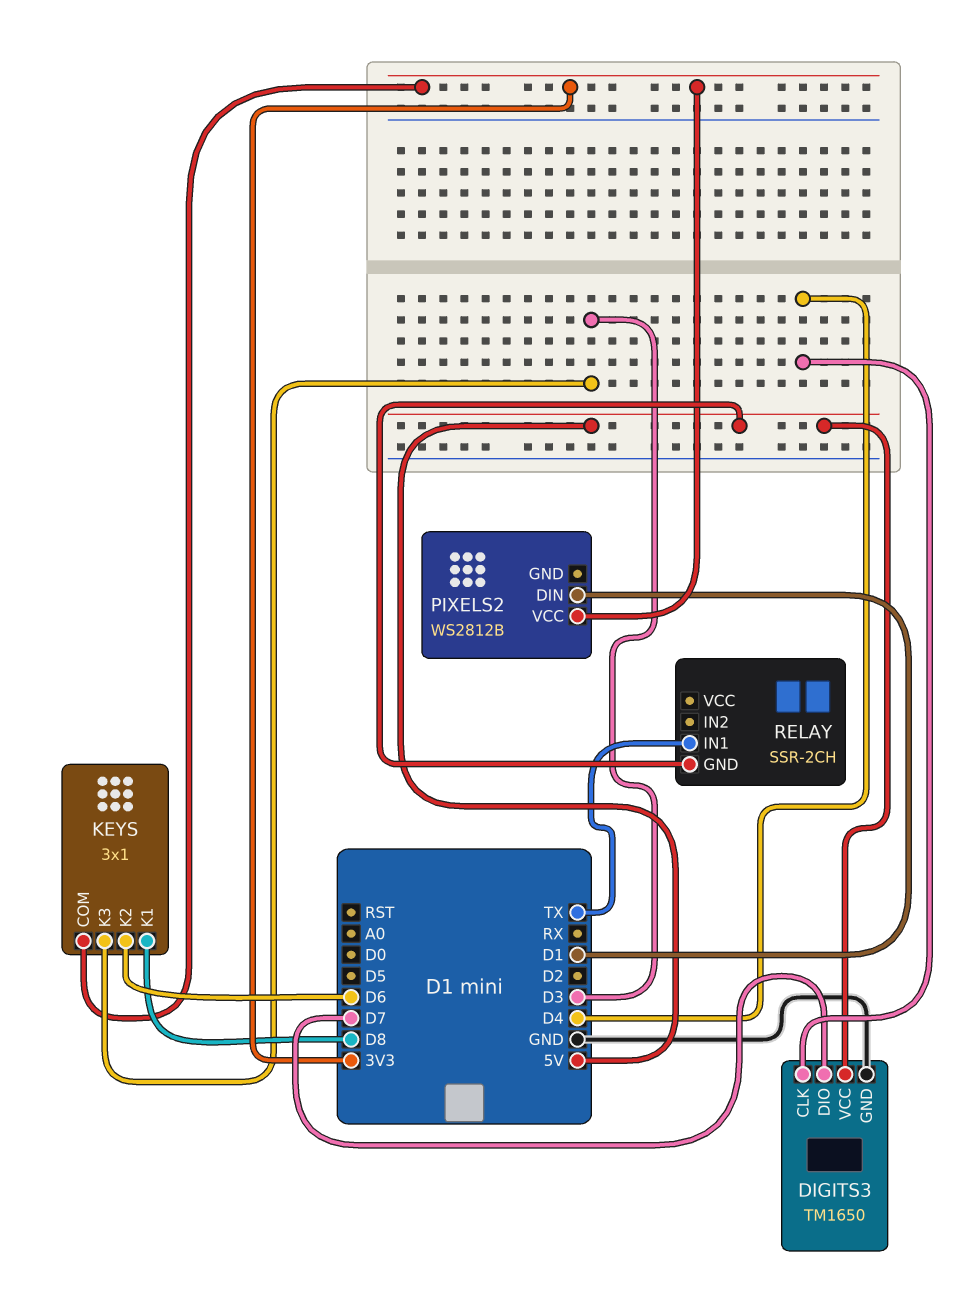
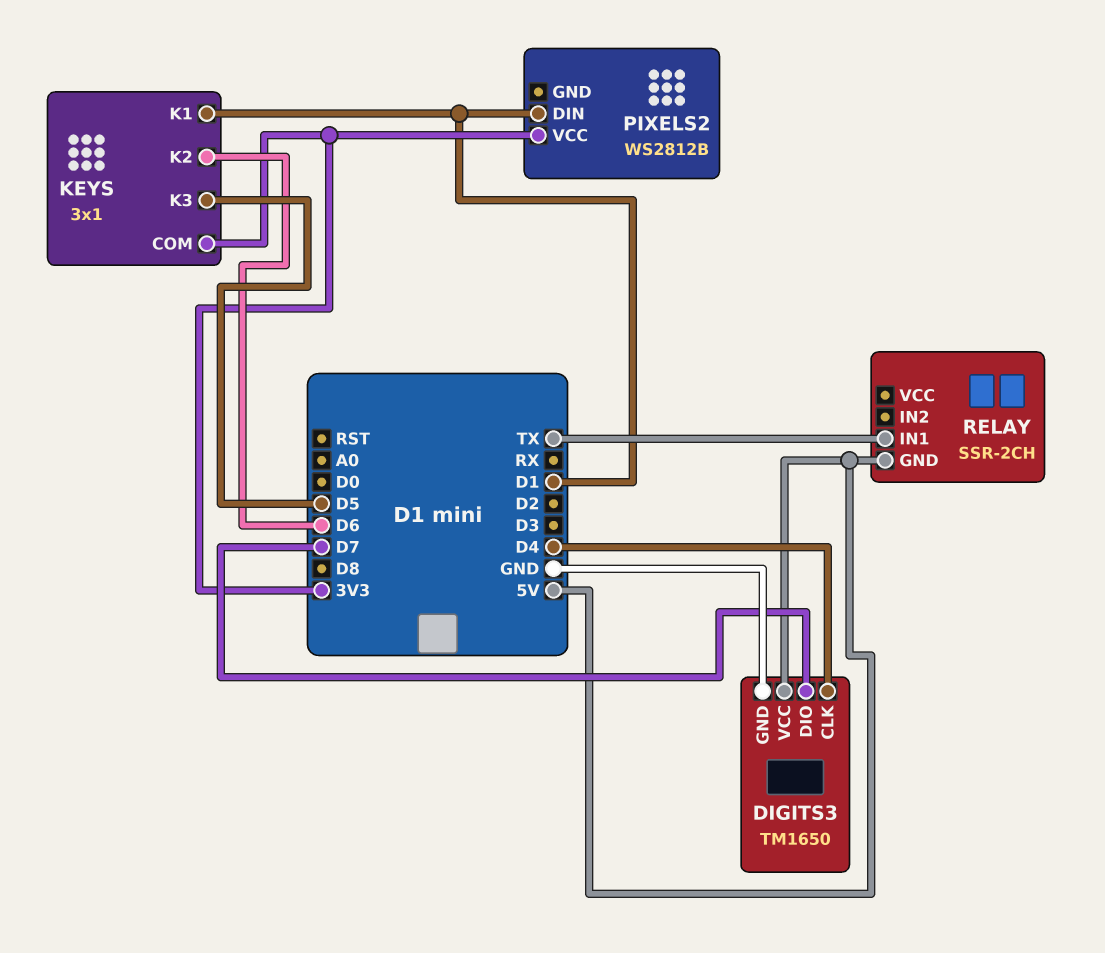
KEYS pin K1: D8 -> D1
KEYS pin K3: D3 -> D5

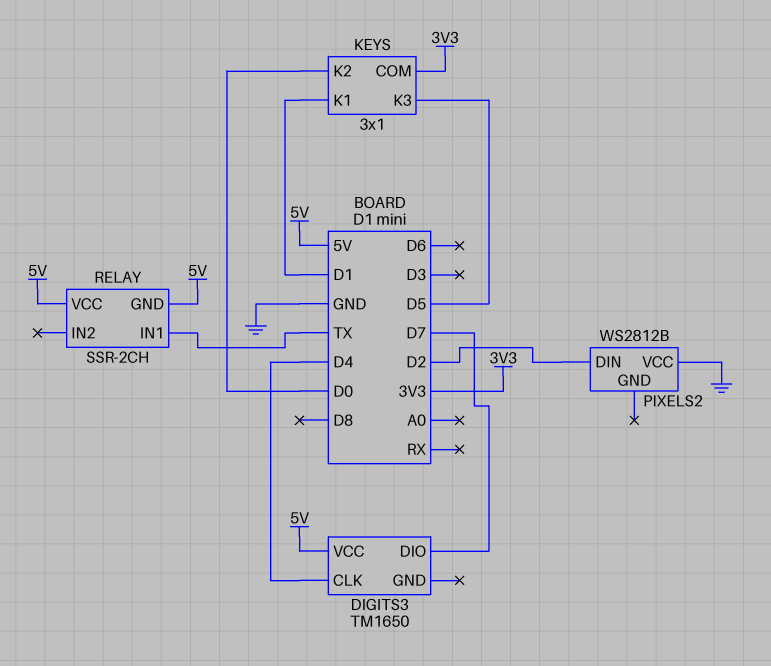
DIGITS3 pin GND: GND -> none
KEYS pin K2: D6 -> D0
PIXELS2 pin DIN: D1 -> D2
PIXELS2 pin VCC: 3V3 -> GND
RELAY pin VCC: none -> 5V

